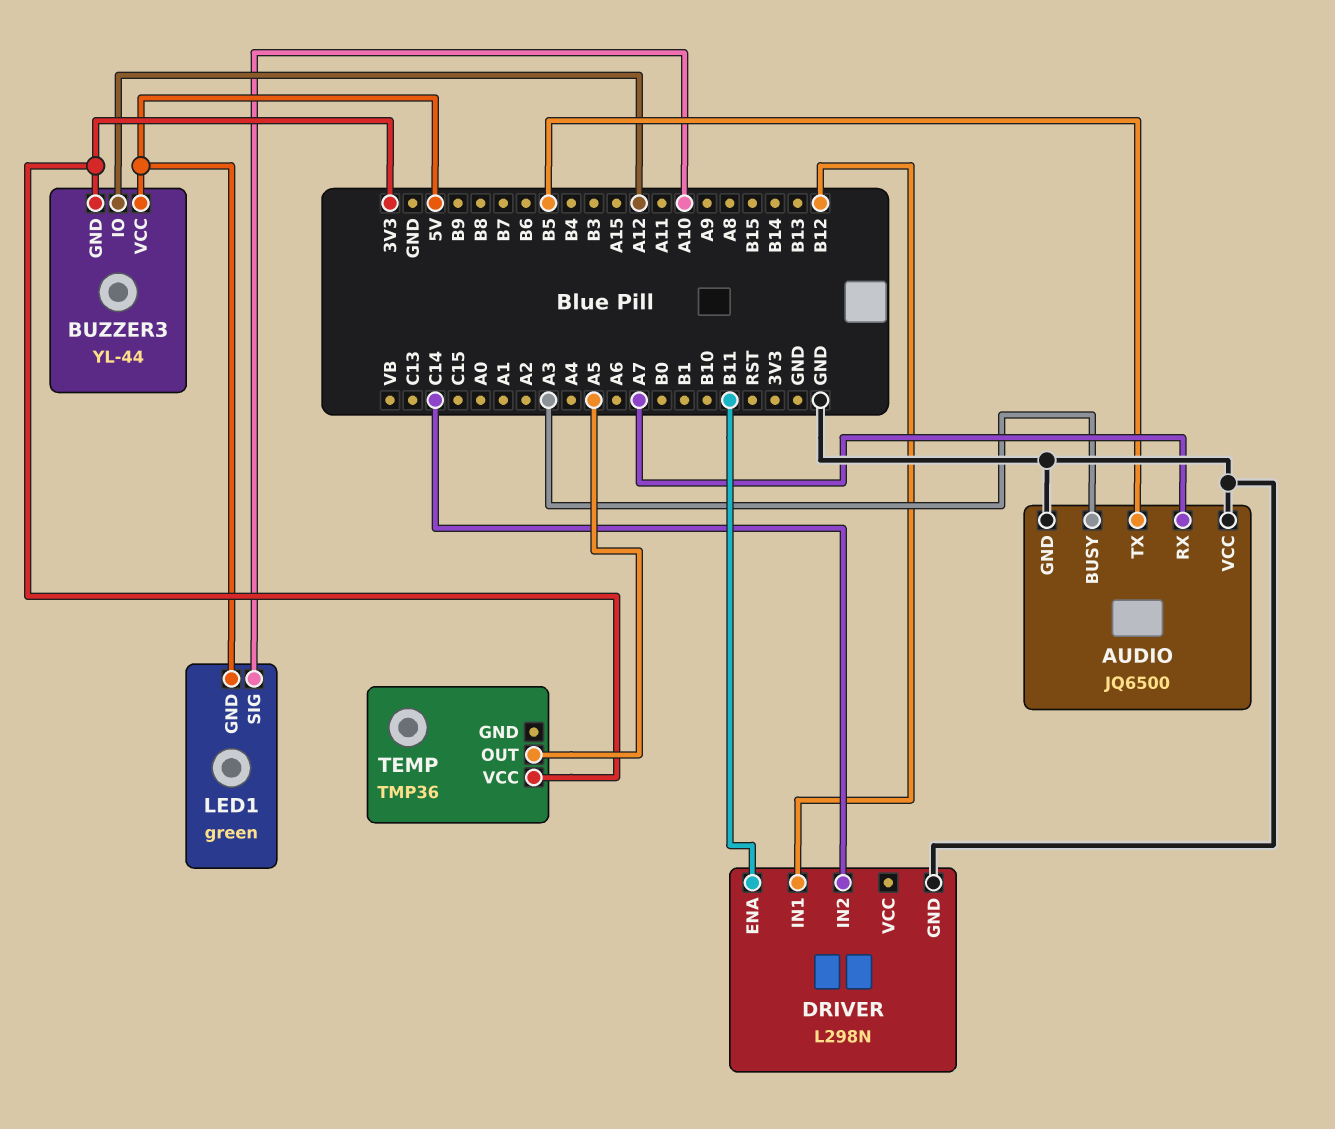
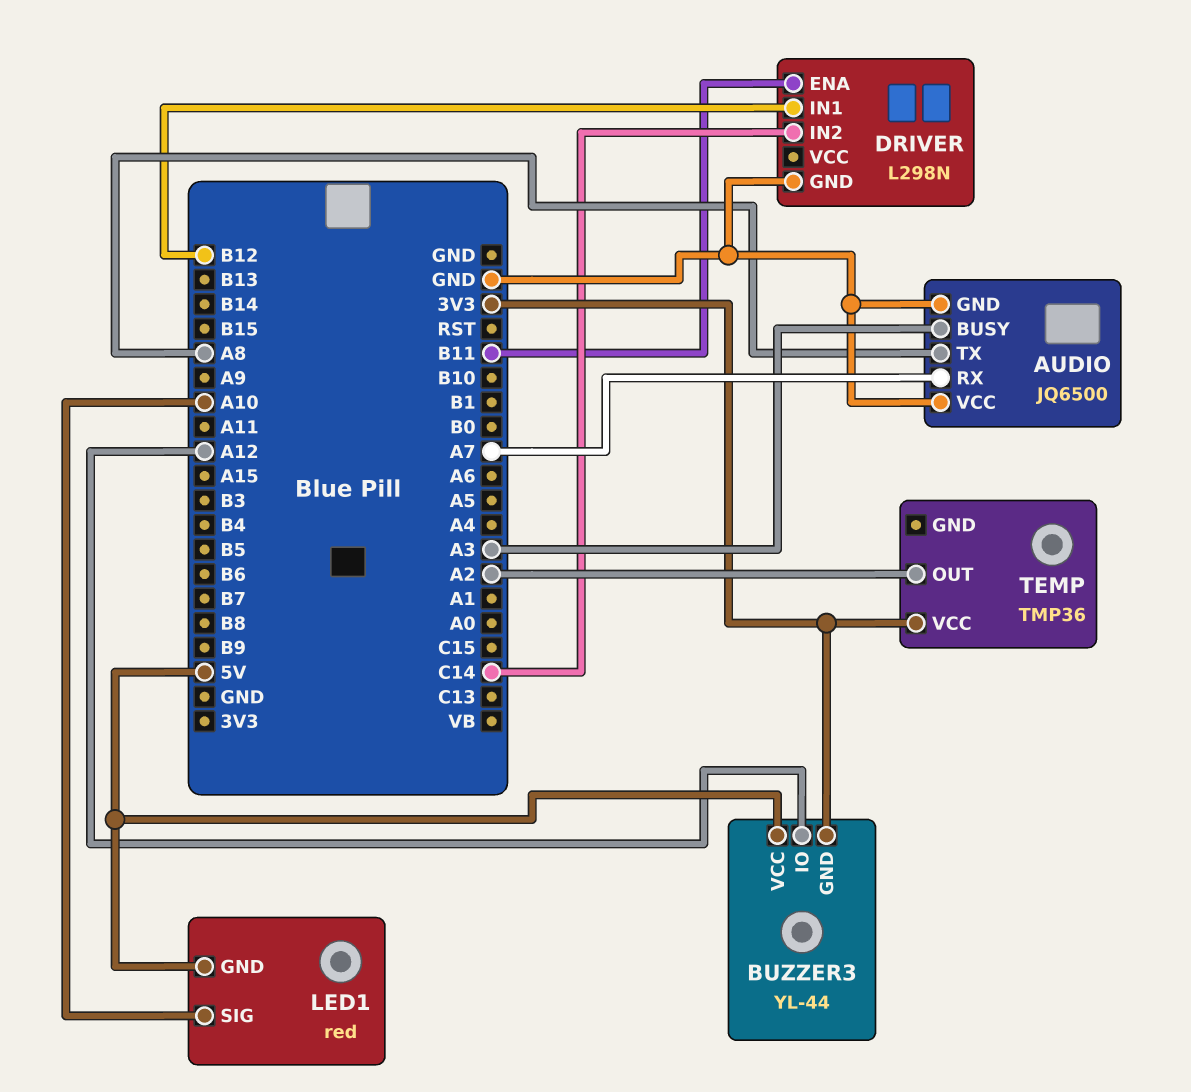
AUDIO pin TX: B5 -> A8
LED1: green -> red
TEMP pin OUT: A5 -> A2

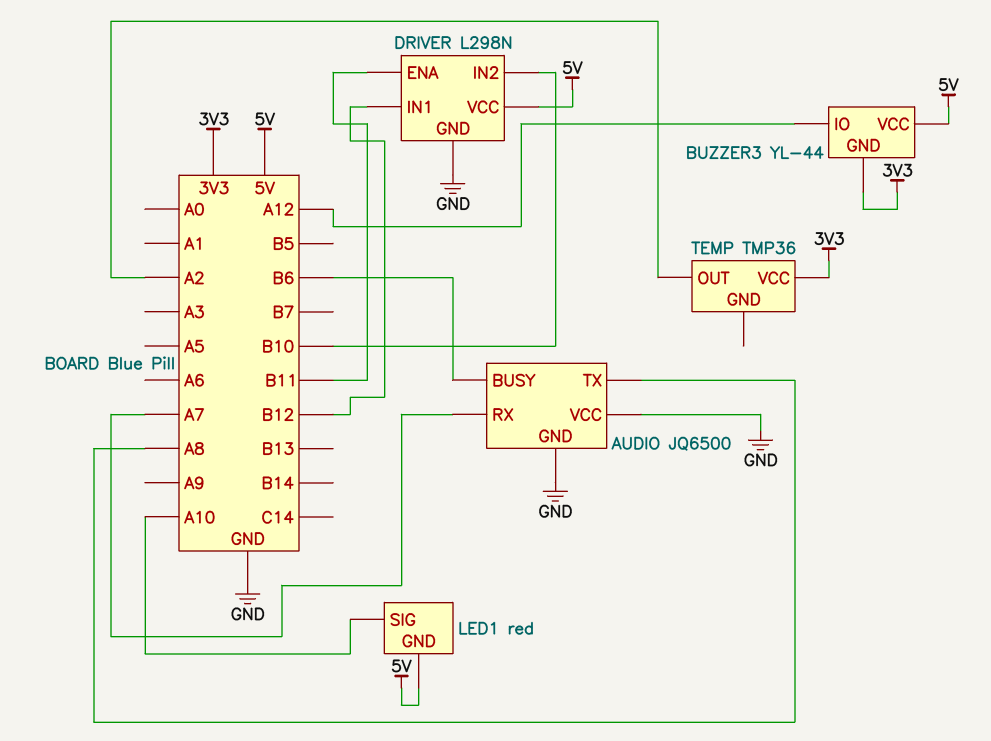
AUDIO pin BUSY: A3 -> B6
DRIVER pin IN2: C14 -> B10
DRIVER pin VCC: none -> 5V

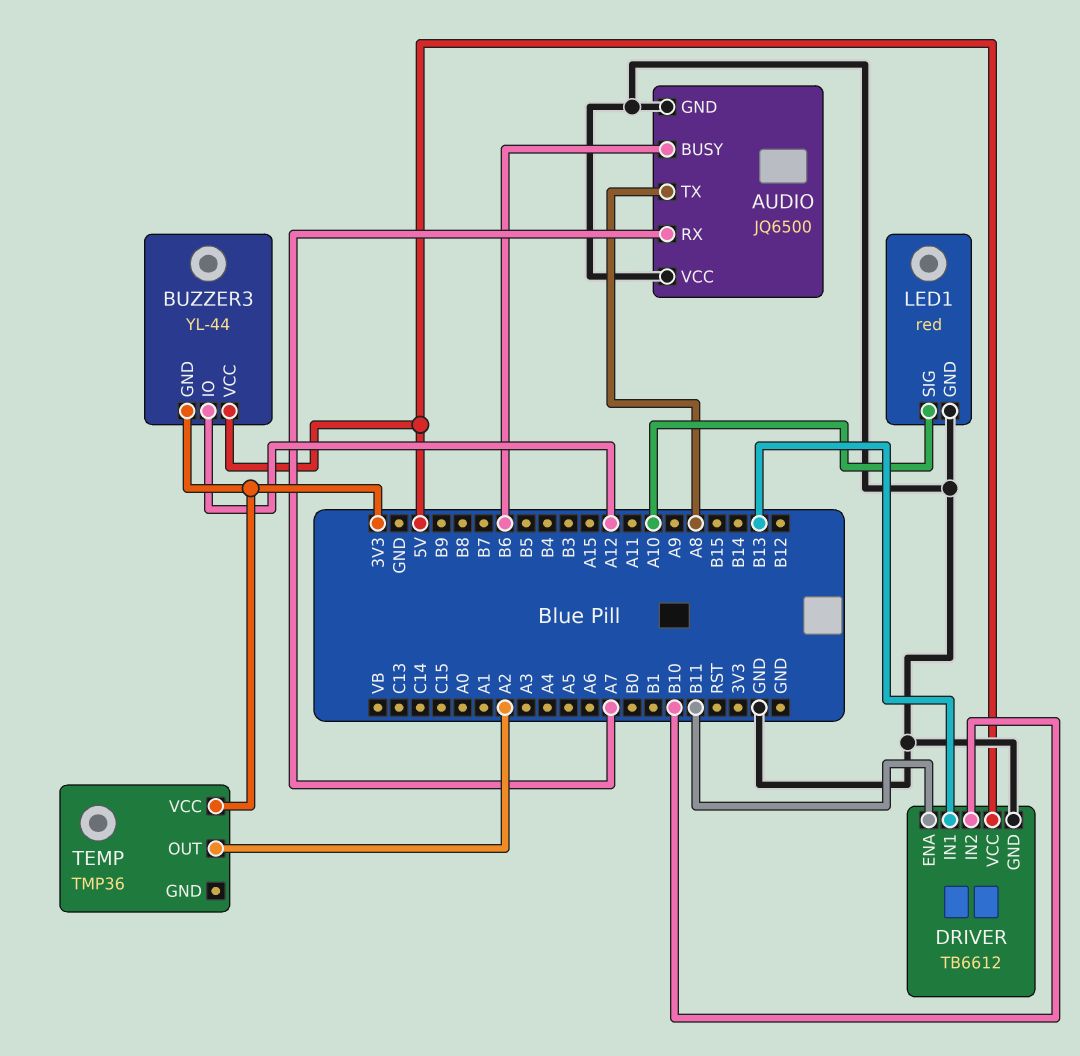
DRIVER: L298N -> TB6612
DRIVER pin IN1: B12 -> B13
LED1 pin GND: 5V -> GND

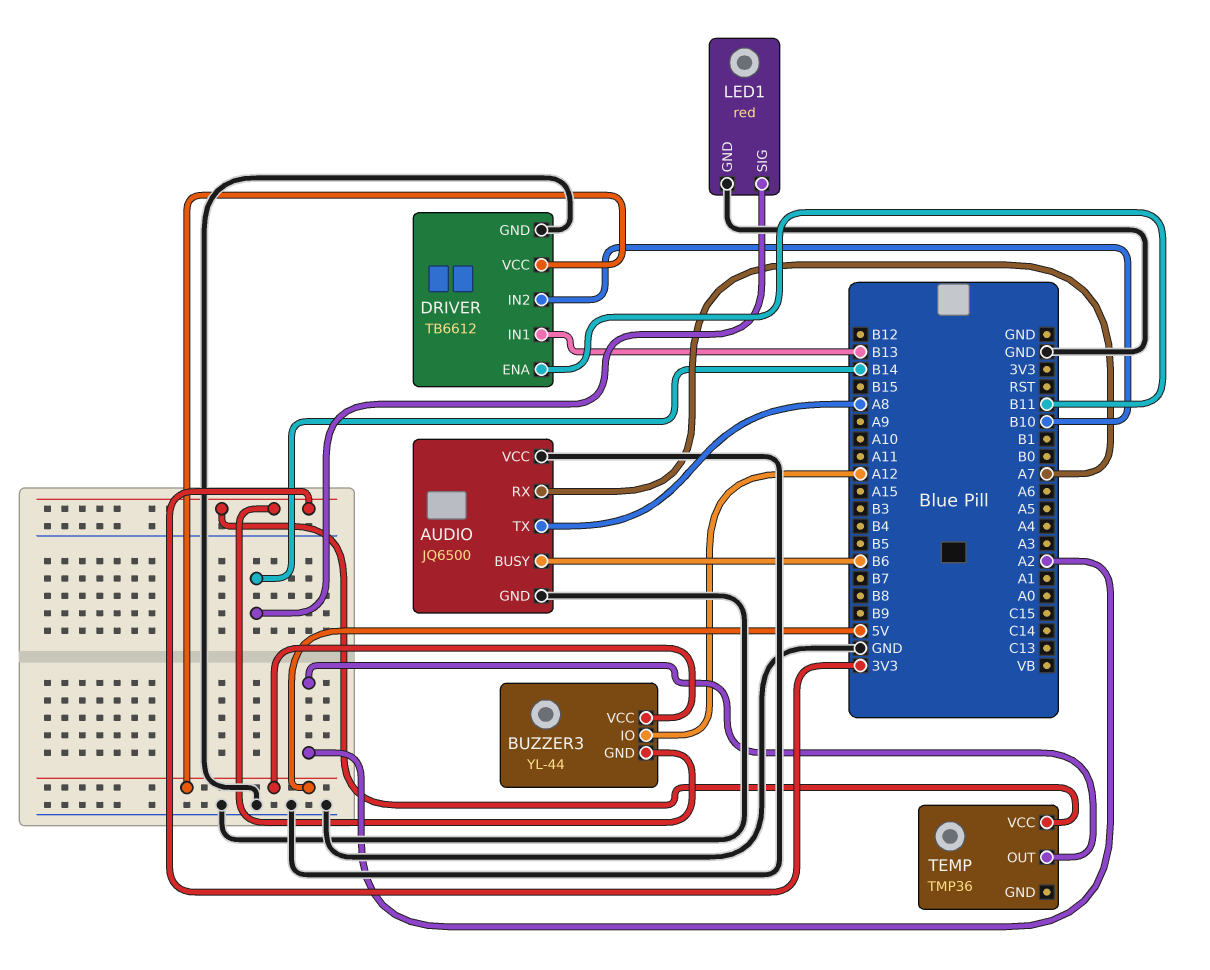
LED1 pin SIG: A10 -> B14

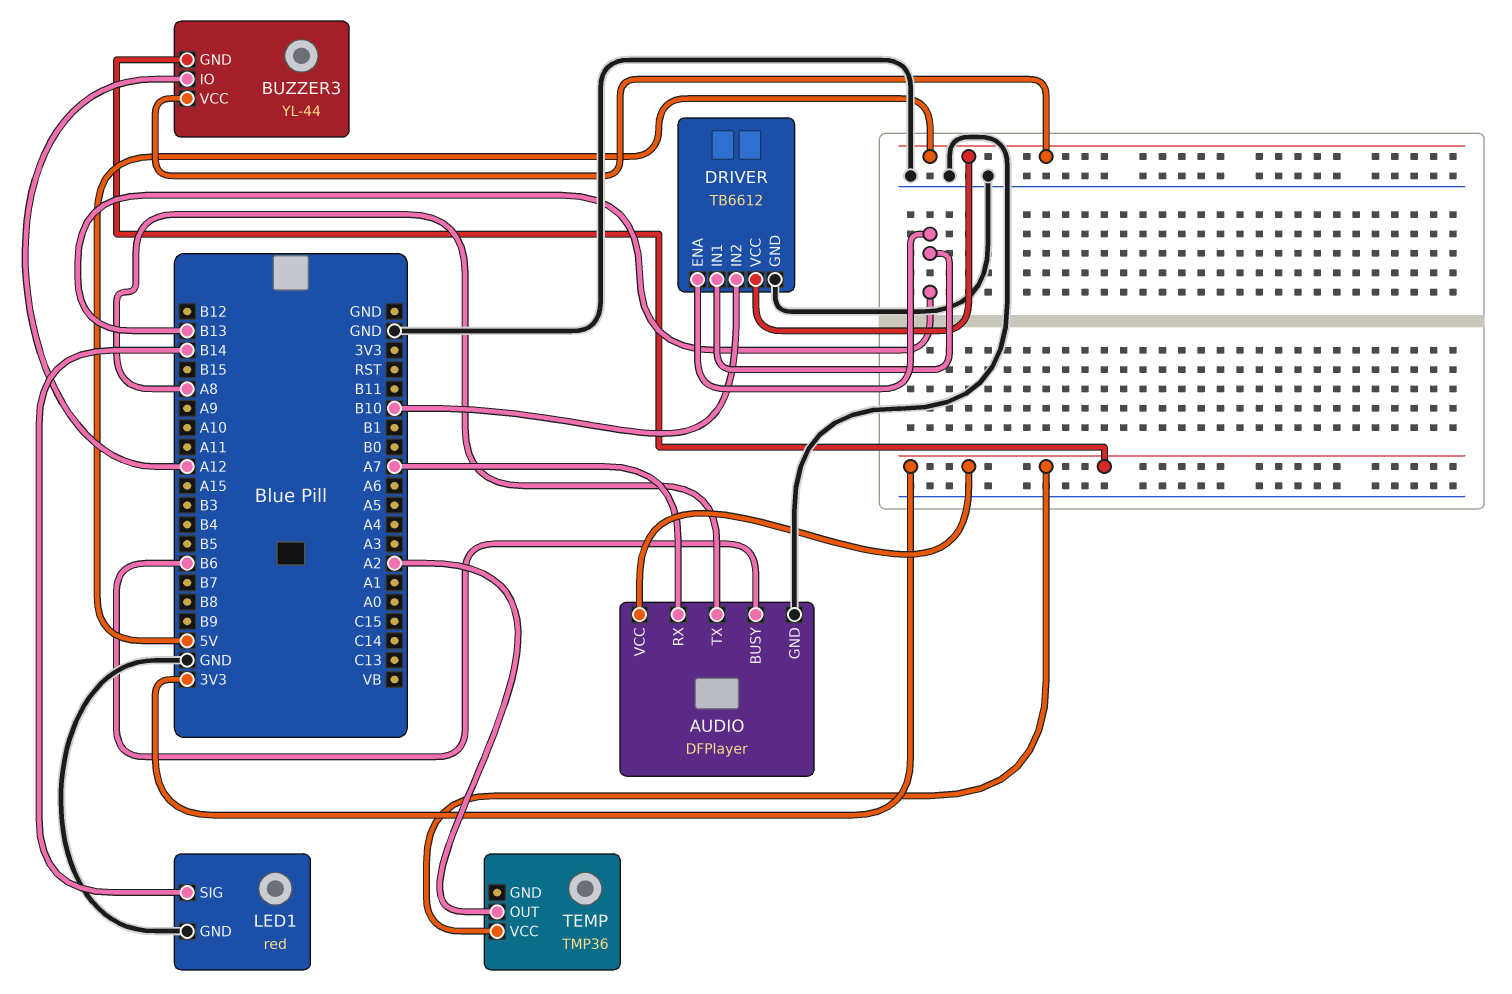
AUDIO: JQ6500 -> DFPlayer
AUDIO pin VCC: GND -> 3V3
DRIVER pin ENA: B11 -> B13

